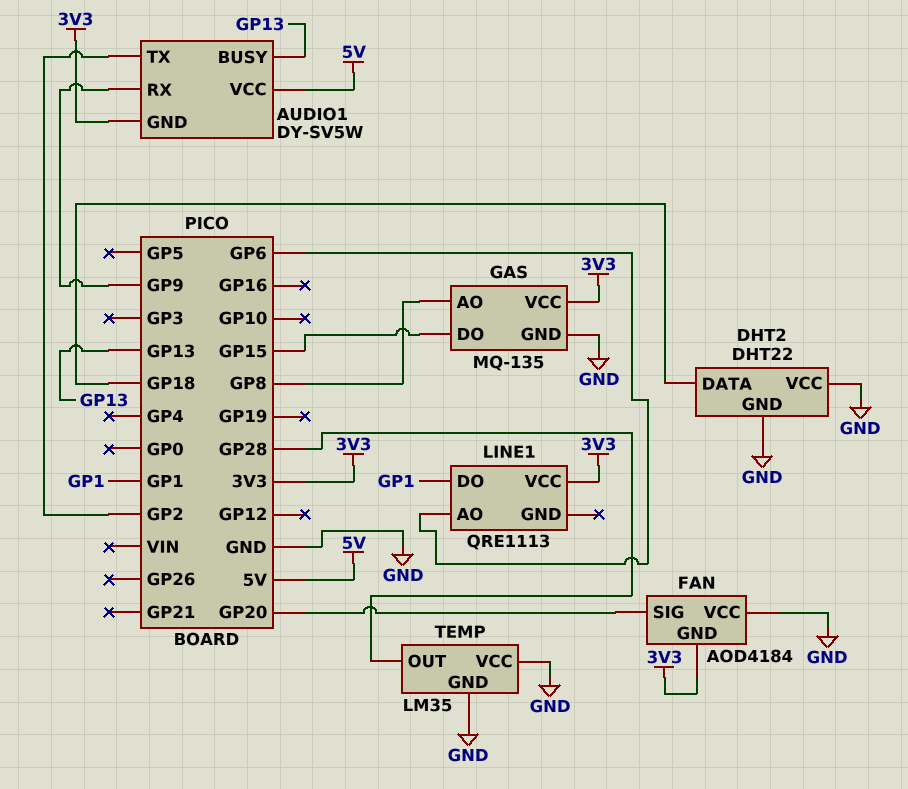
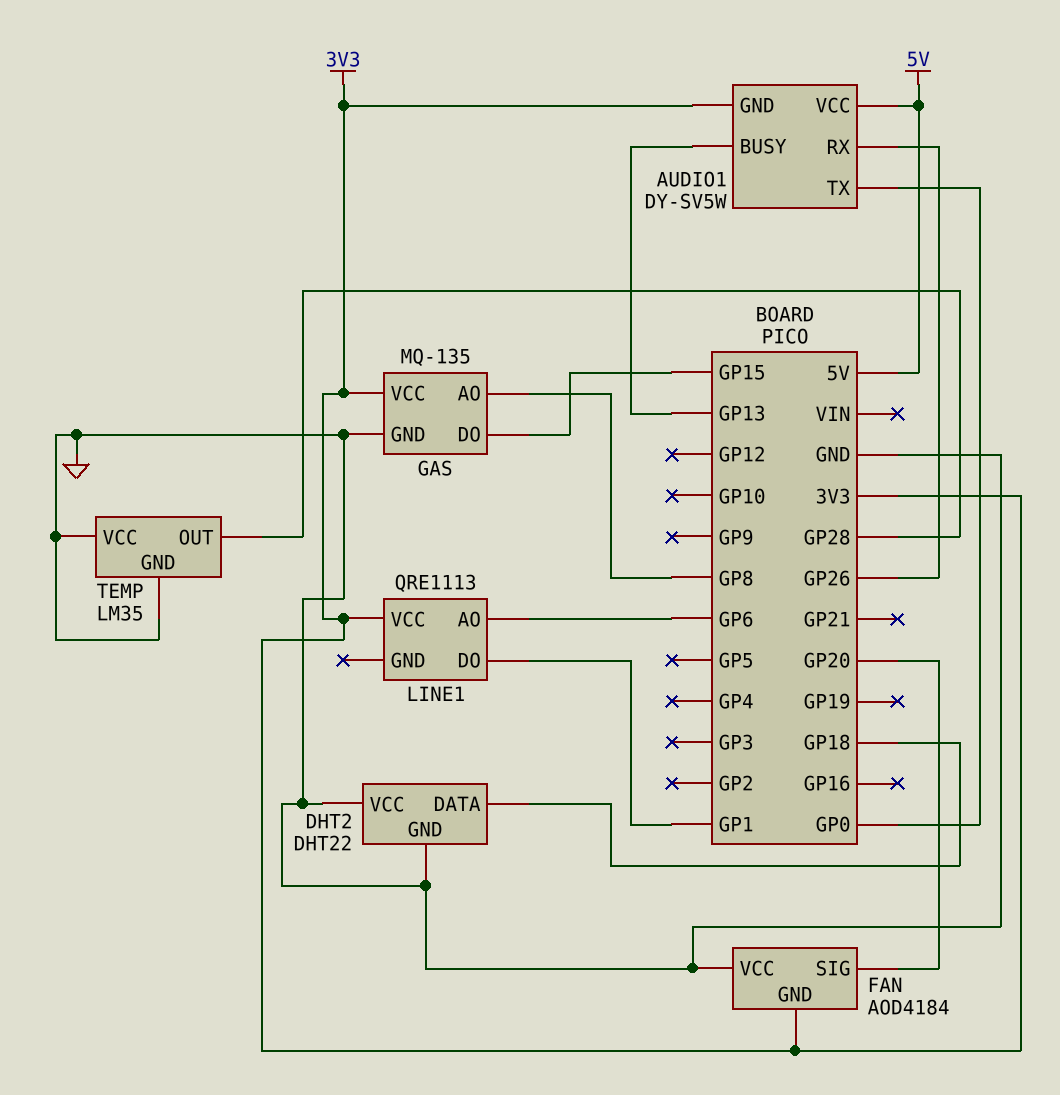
AUDIO1 pin RX: GP9 -> GP26
AUDIO1 pin TX: GP2 -> GP0

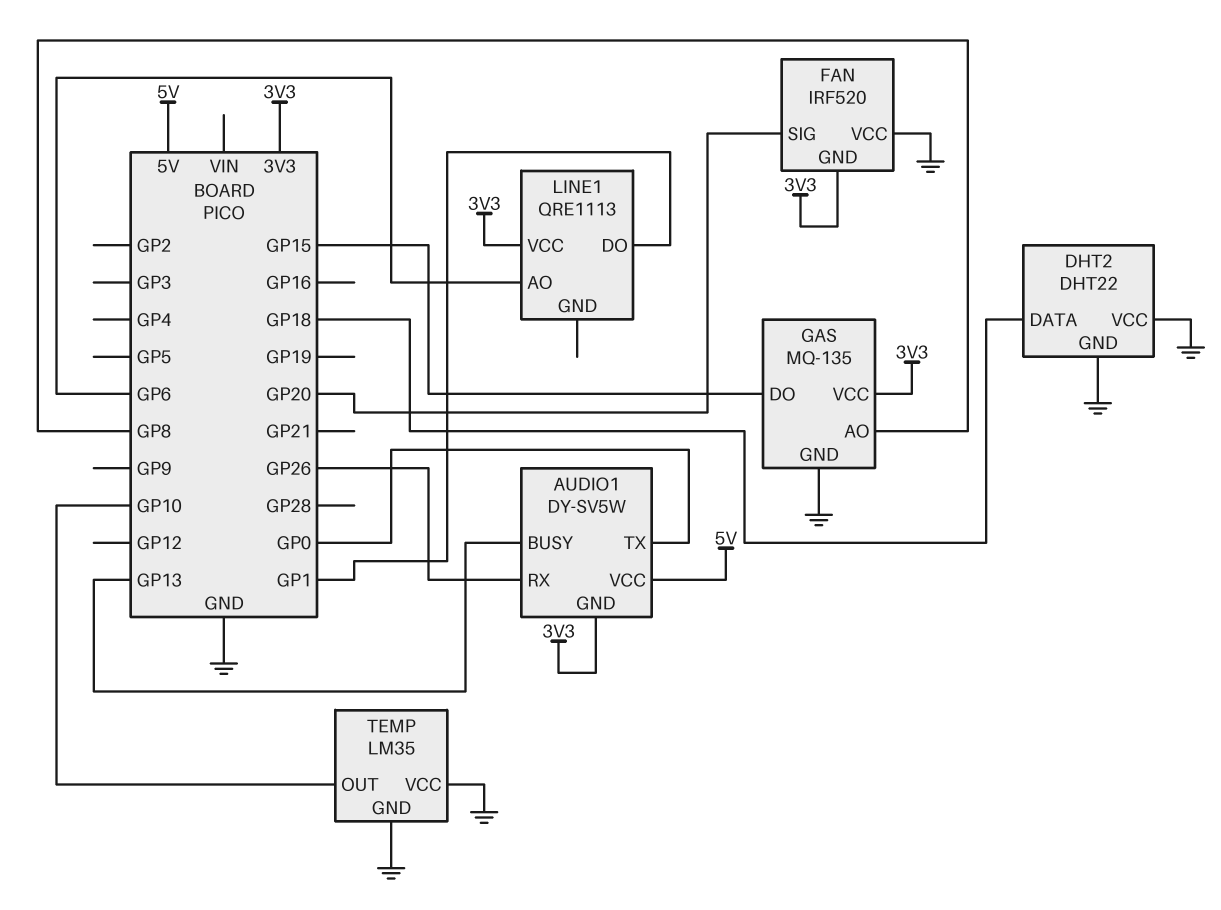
FAN: AOD4184 -> IRF520
TEMP pin OUT: GP28 -> GP10

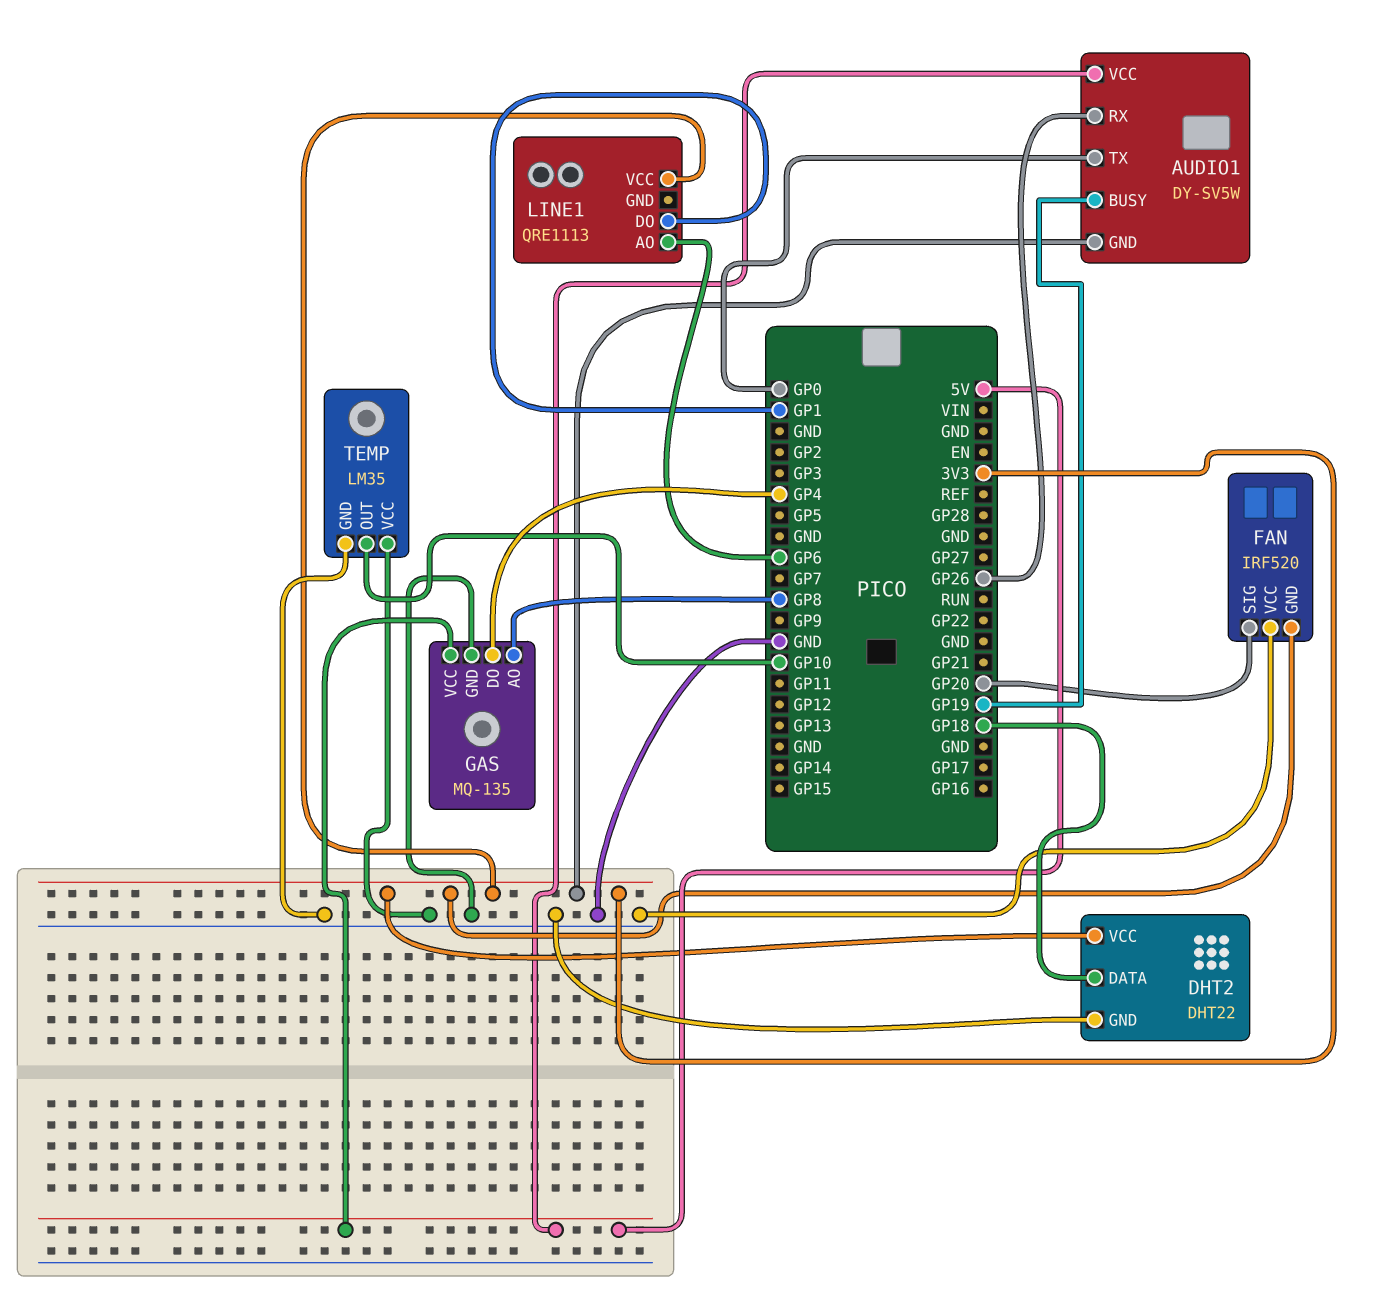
AUDIO1 pin BUSY: GP13 -> GP19
DHT2 pin VCC: GND -> 3V3
GAS pin DO: GP15 -> GP4
GAS pin VCC: 3V3 -> 5V

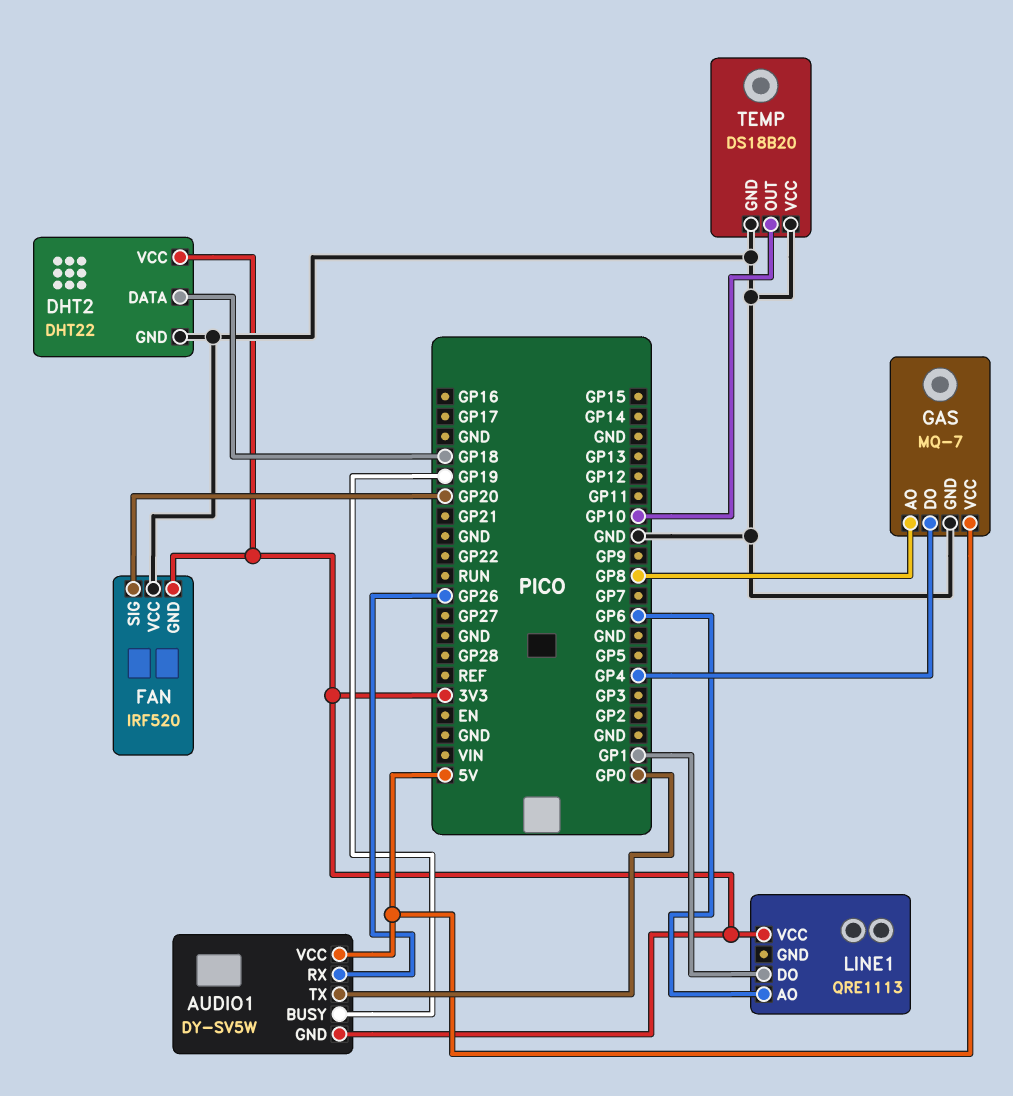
GAS: MQ-135 -> MQ-7
TEMP: LM35 -> DS18B20

